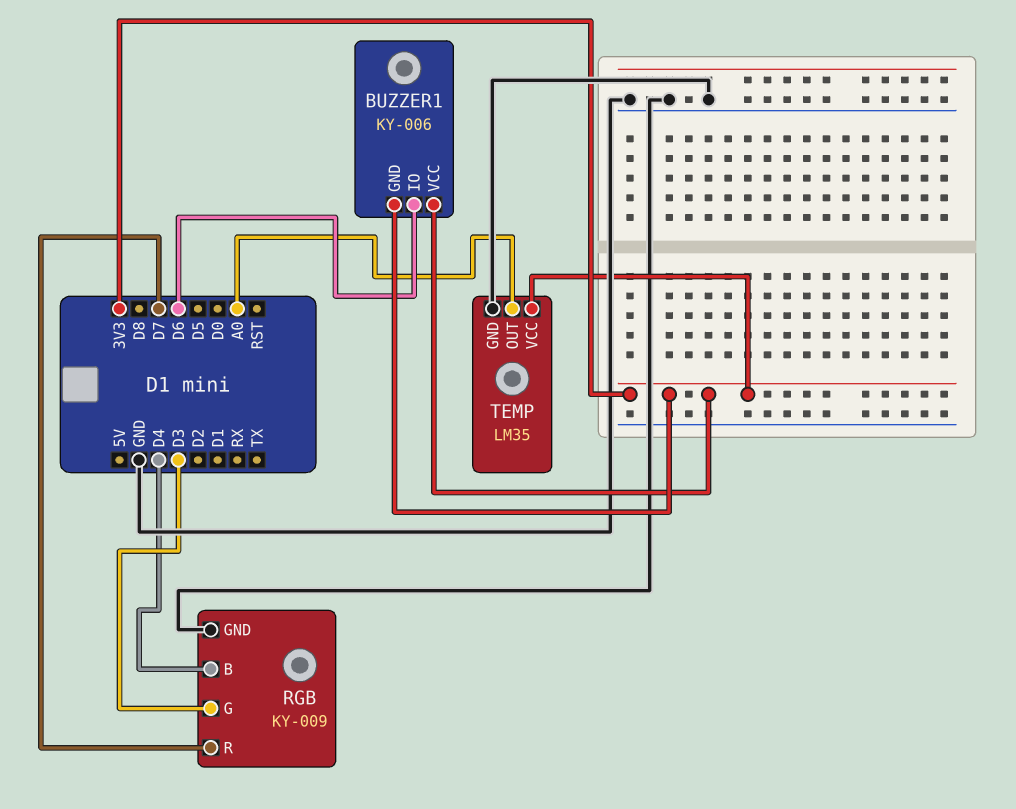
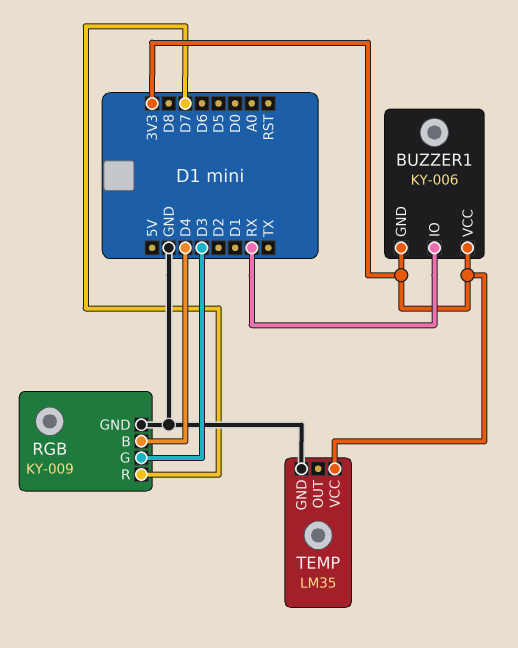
BUZZER1 pin IO: D6 -> RX
TEMP pin OUT: A0 -> none

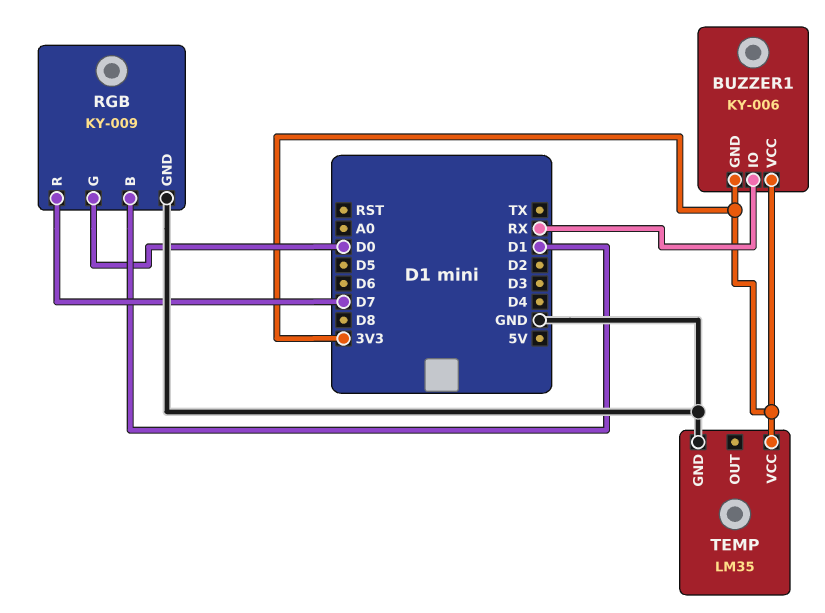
RGB pin B: D4 -> D1
RGB pin G: D3 -> D0

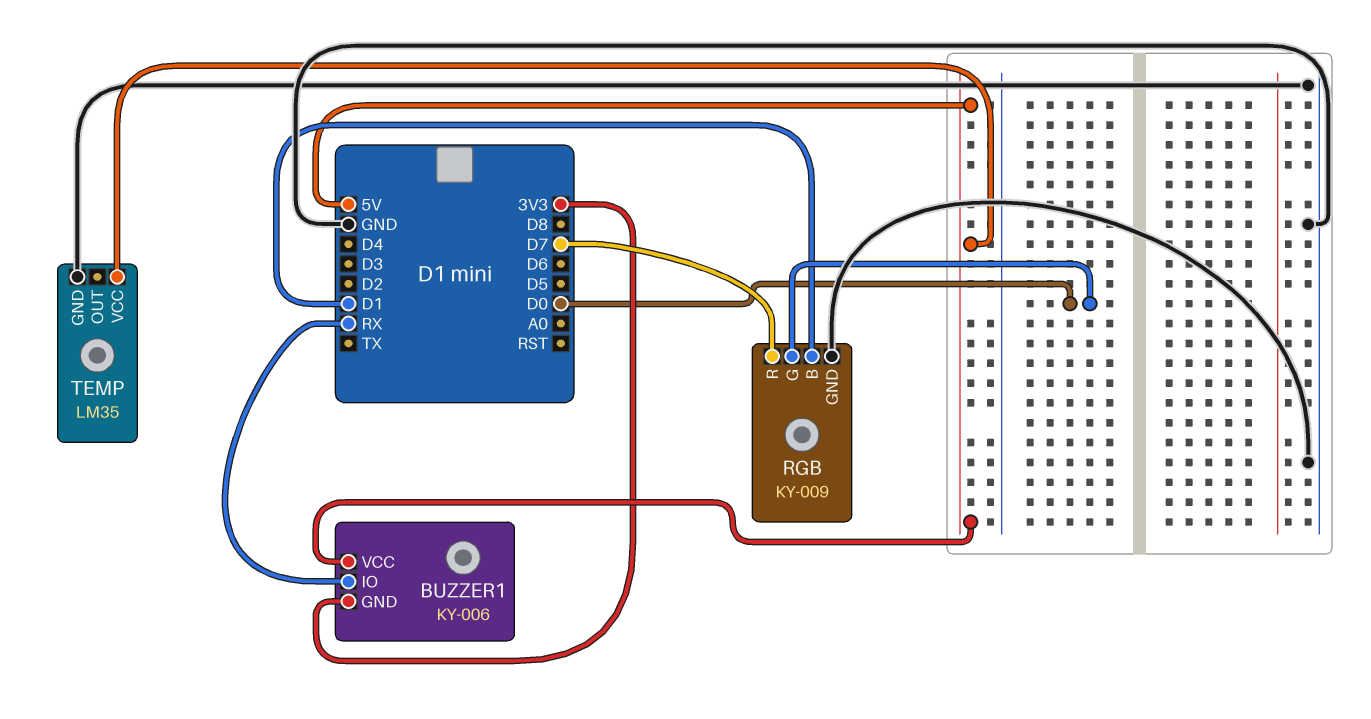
BUZZER1 pin VCC: 3V3 -> 5V
TEMP pin VCC: 3V3 -> 5V

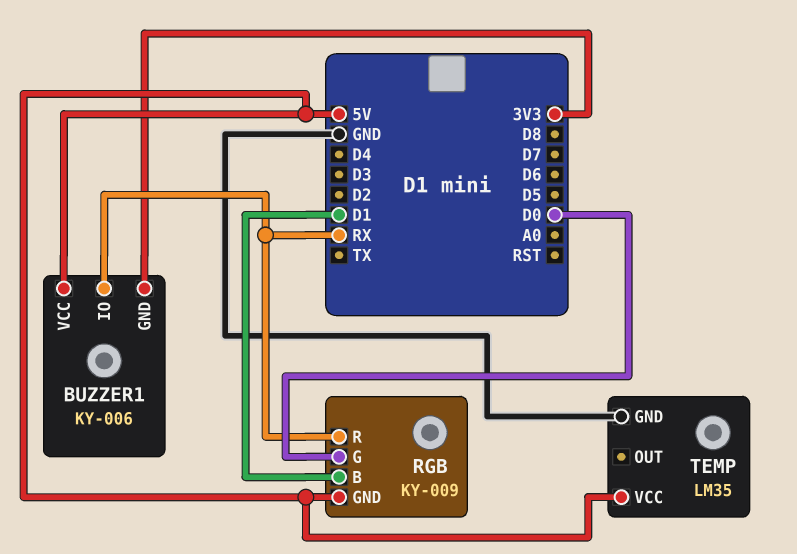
RGB pin GND: GND -> 5V
RGB pin R: D7 -> RX

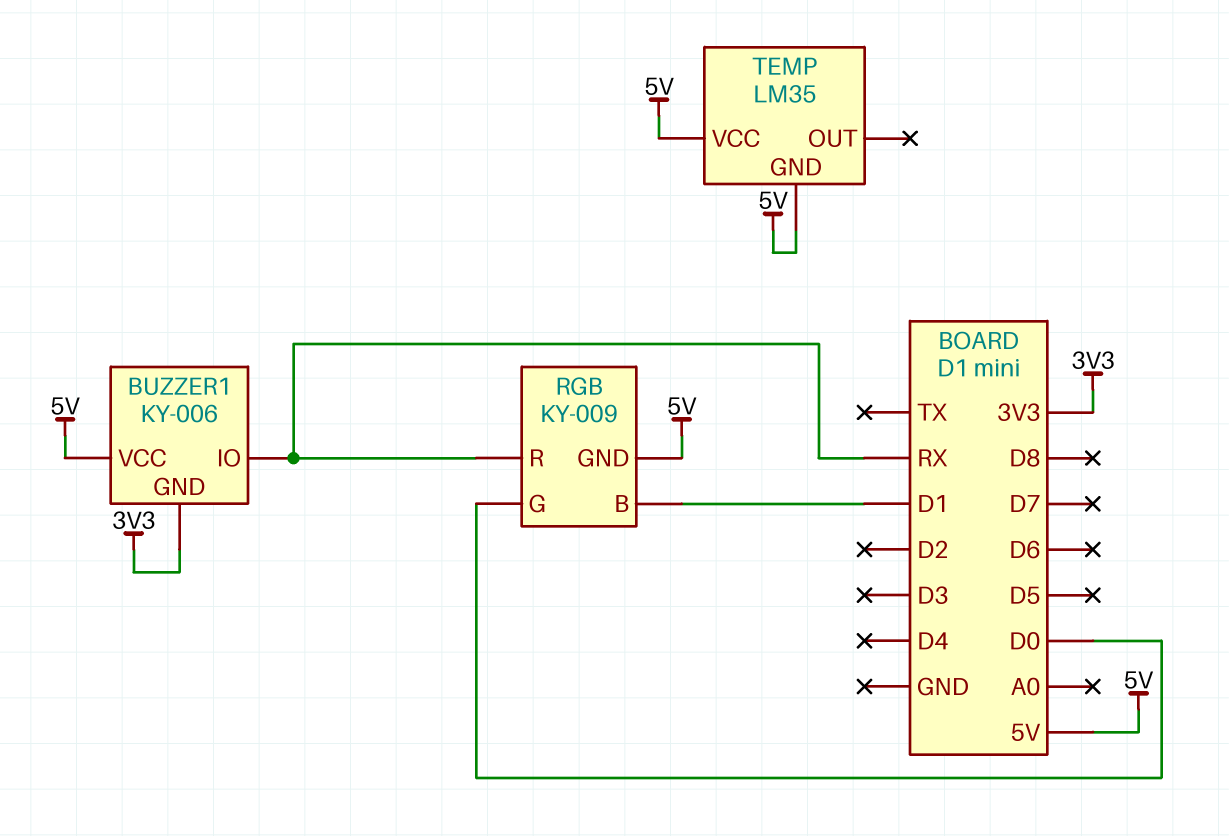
TEMP pin GND: GND -> 5V

